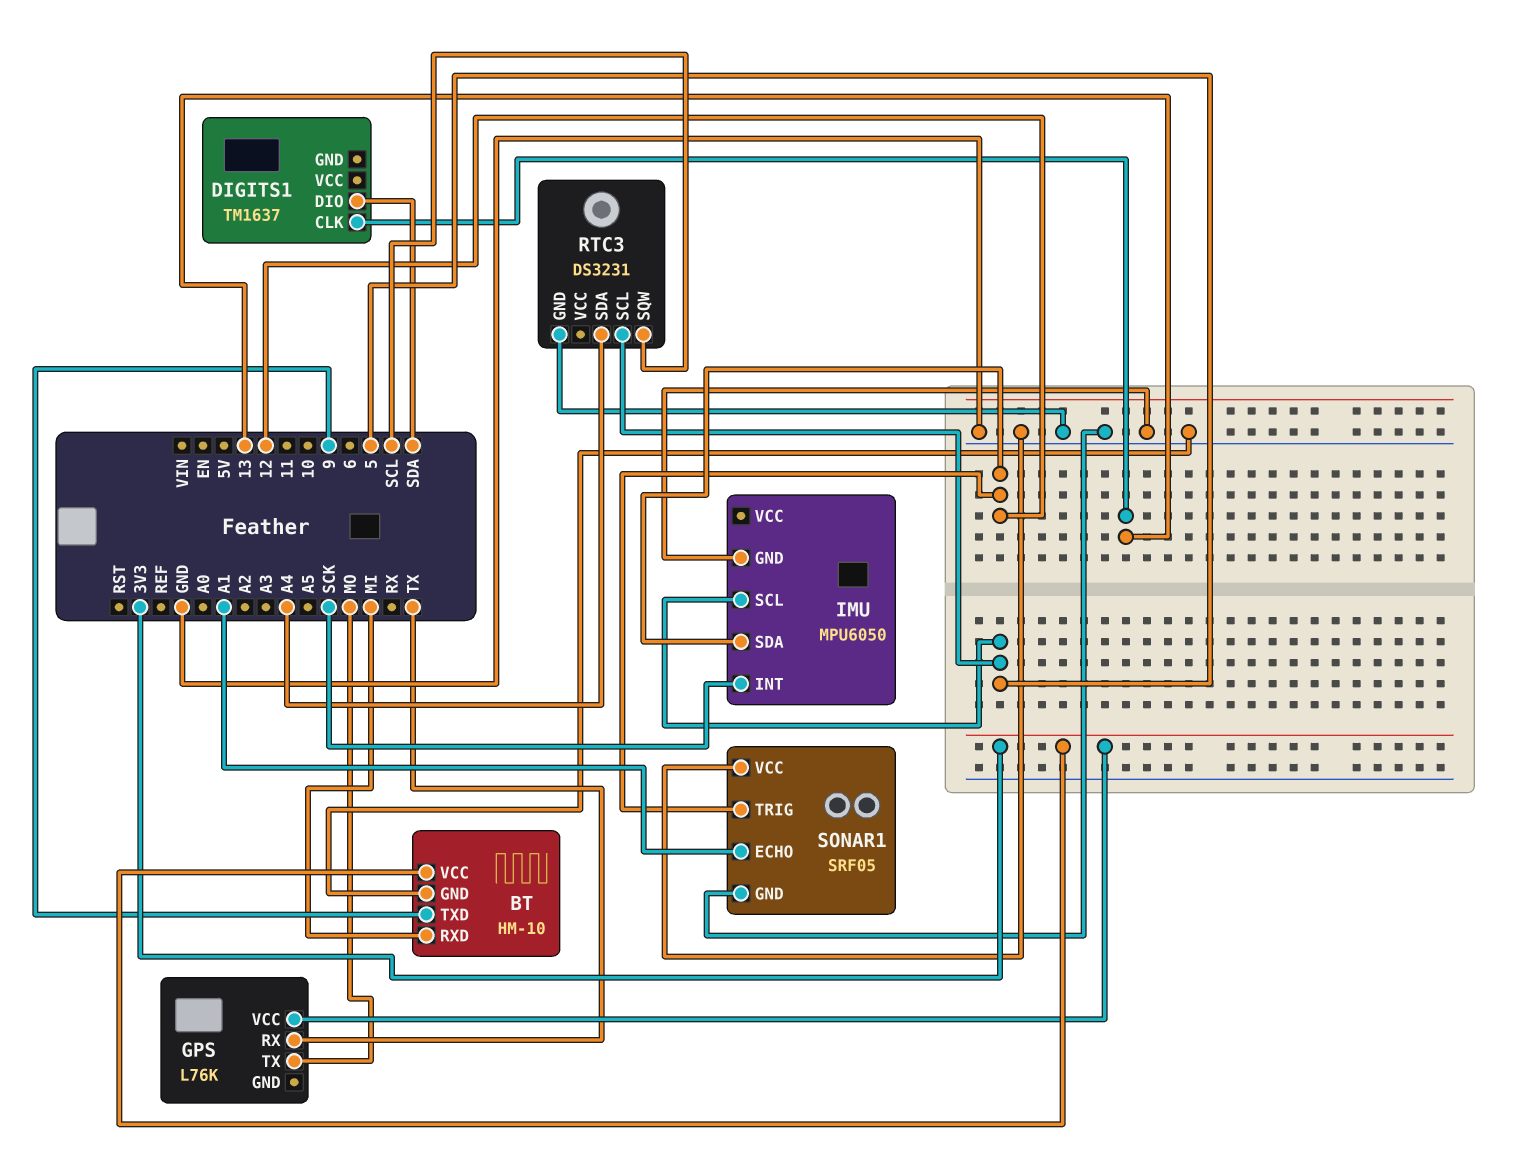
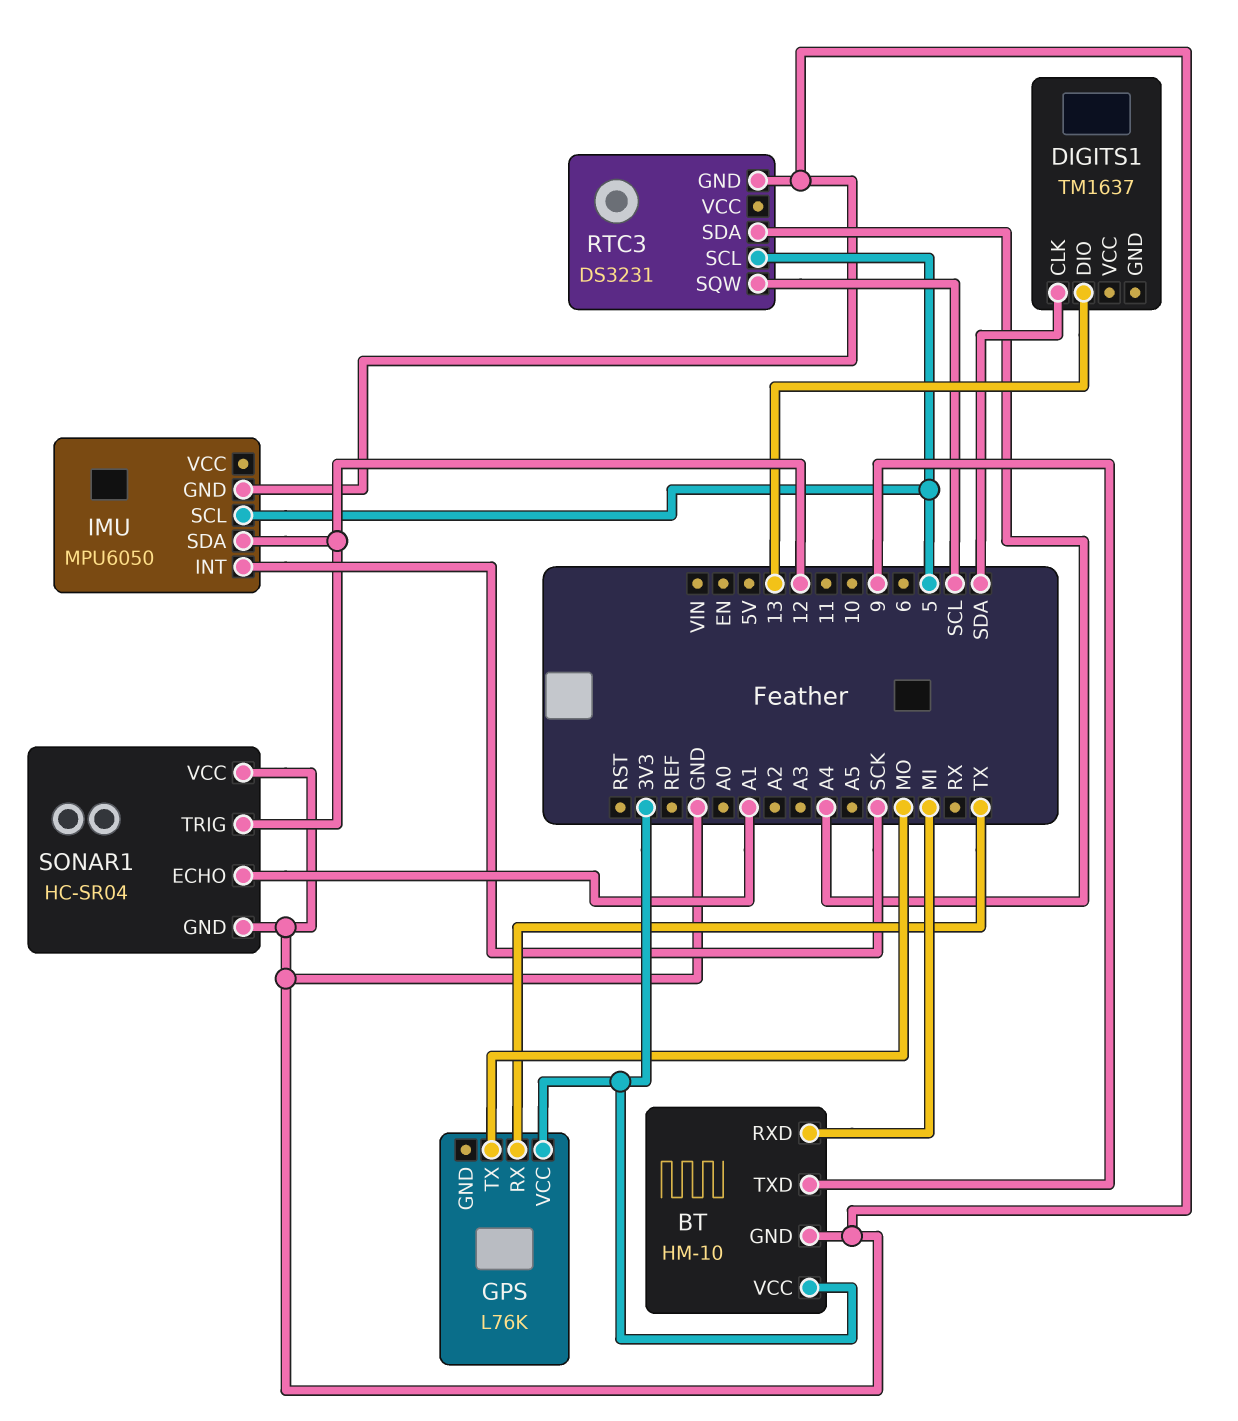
DIGITS1 pin CLK: 13 -> SDA
DIGITS1 pin DIO: SDA -> 13
SONAR1: SRF05 -> HC-SR04

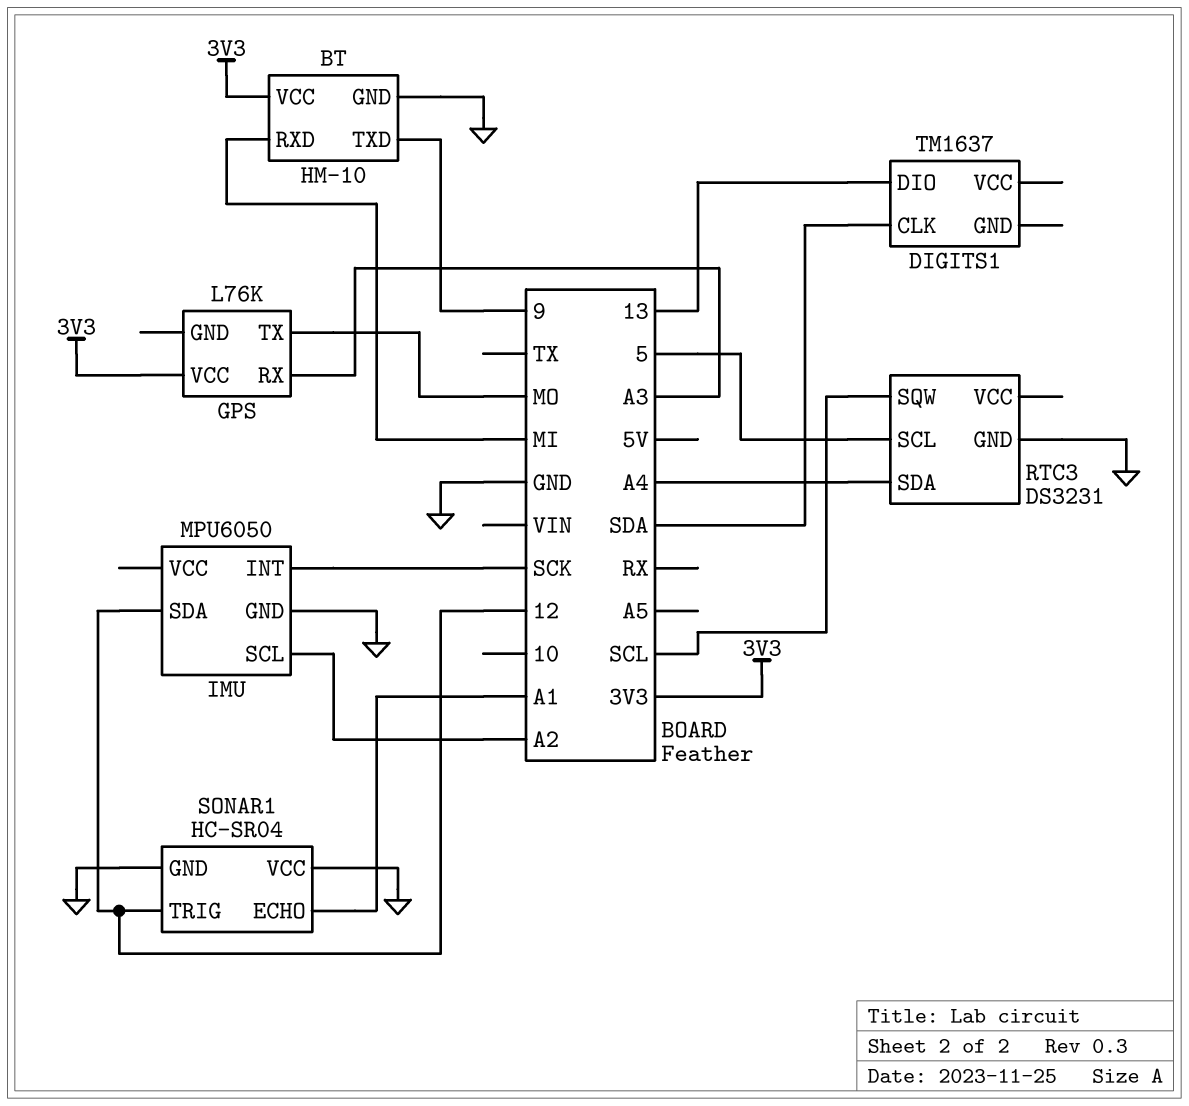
GPS pin RX: TX -> A3
IMU pin SCL: 5 -> A2

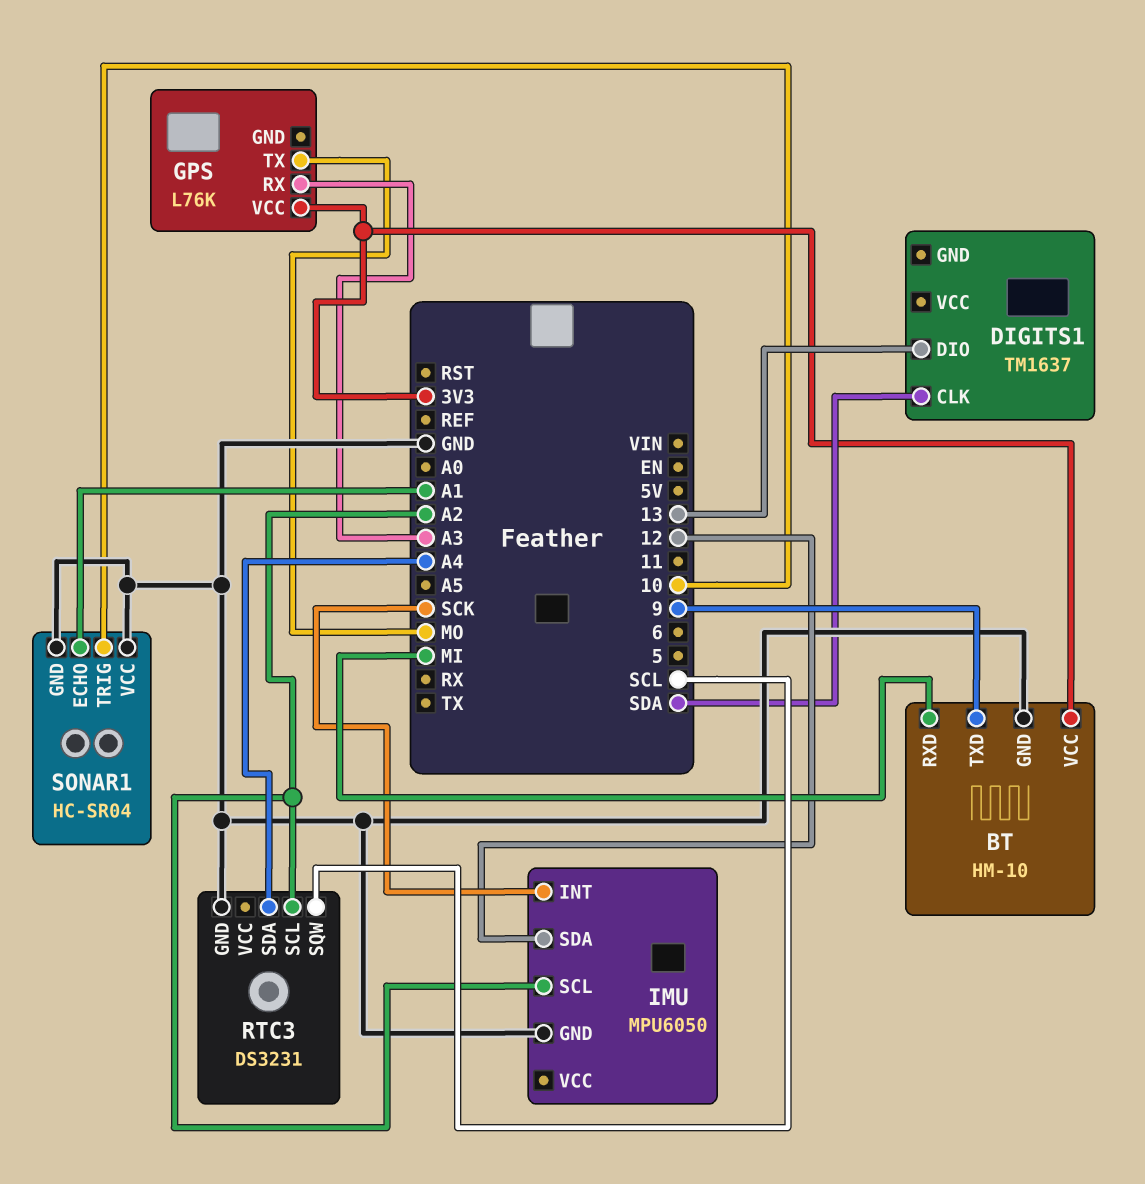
RTC3 pin SCL: 5 -> A2
SONAR1 pin TRIG: 12 -> 10

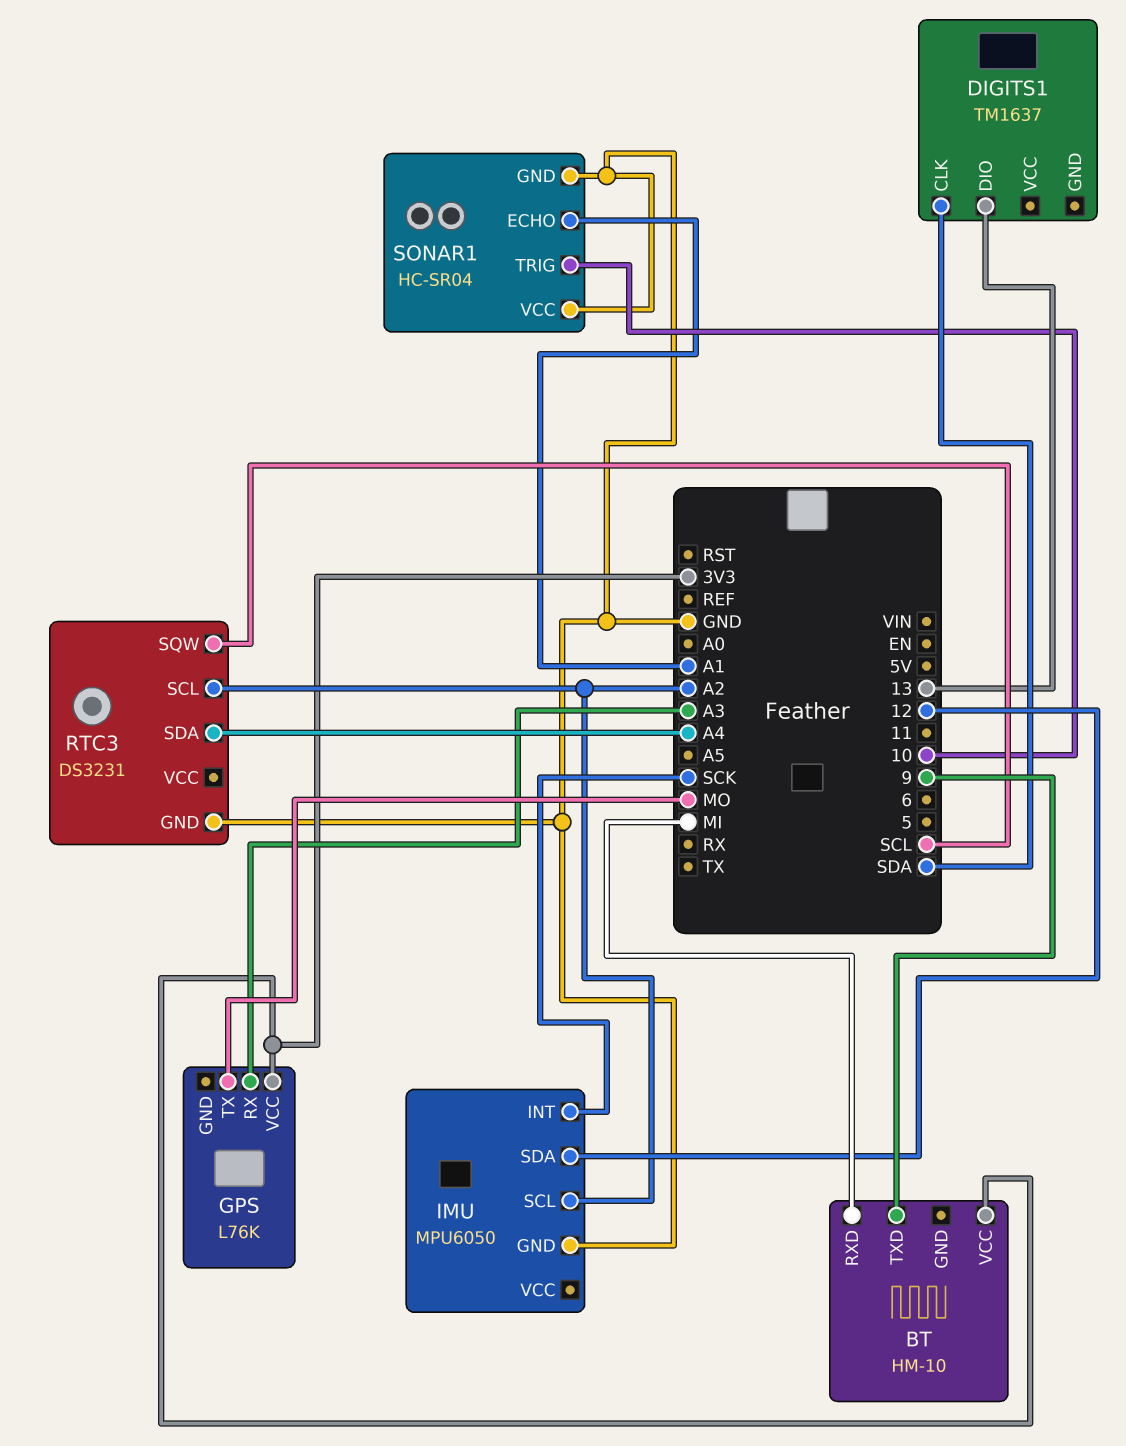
BT pin GND: GND -> none

